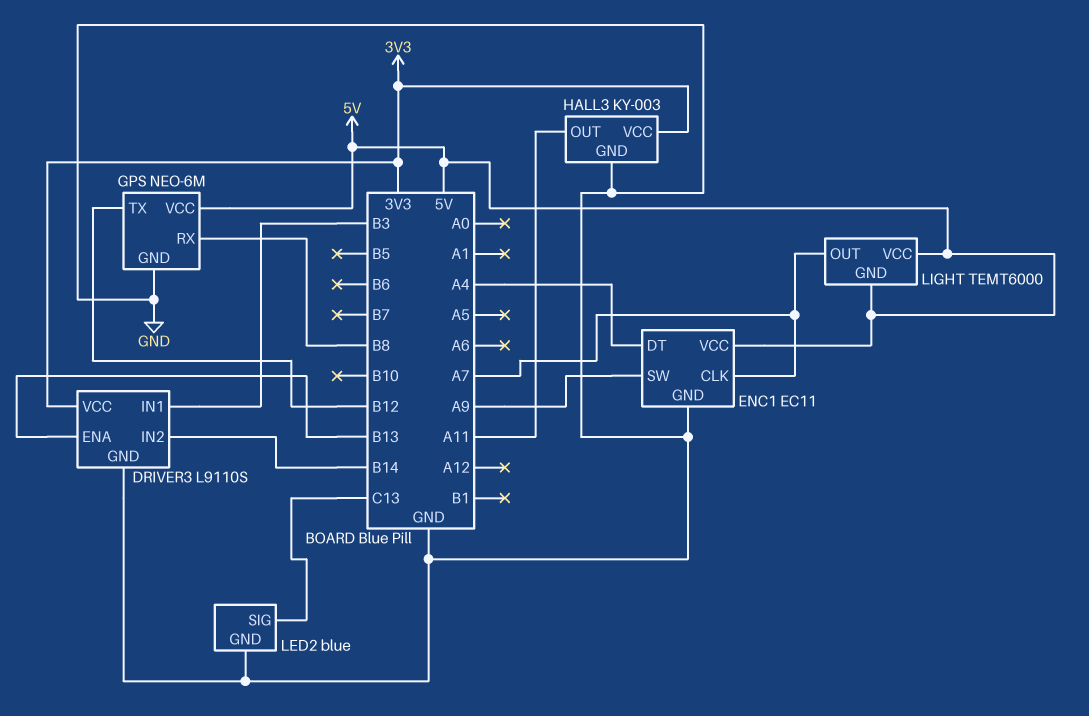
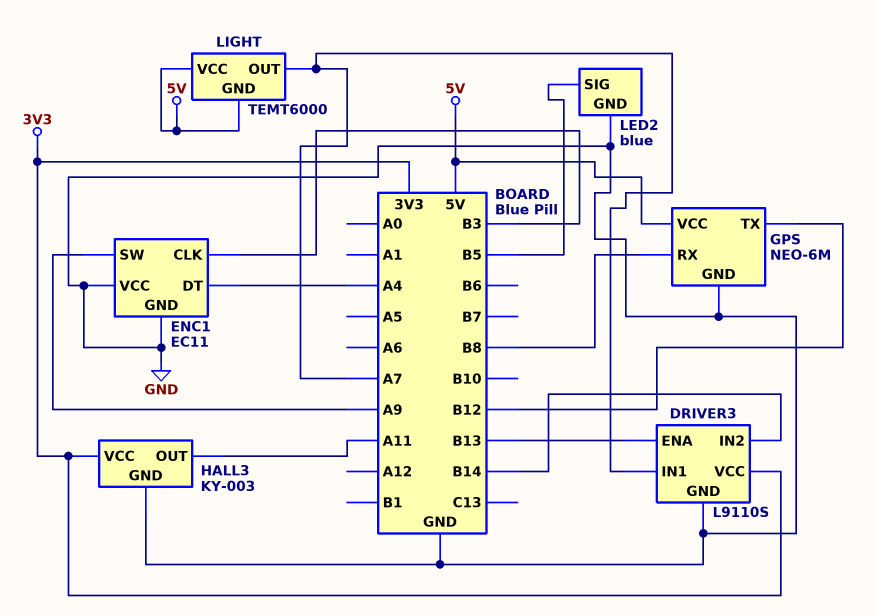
DRIVER3 pin IN1: B3 -> A7
ENC1 pin CLK: A7 -> B3
ENC1 pin VCC: 5V -> GND
LED2 pin SIG: C13 -> B5

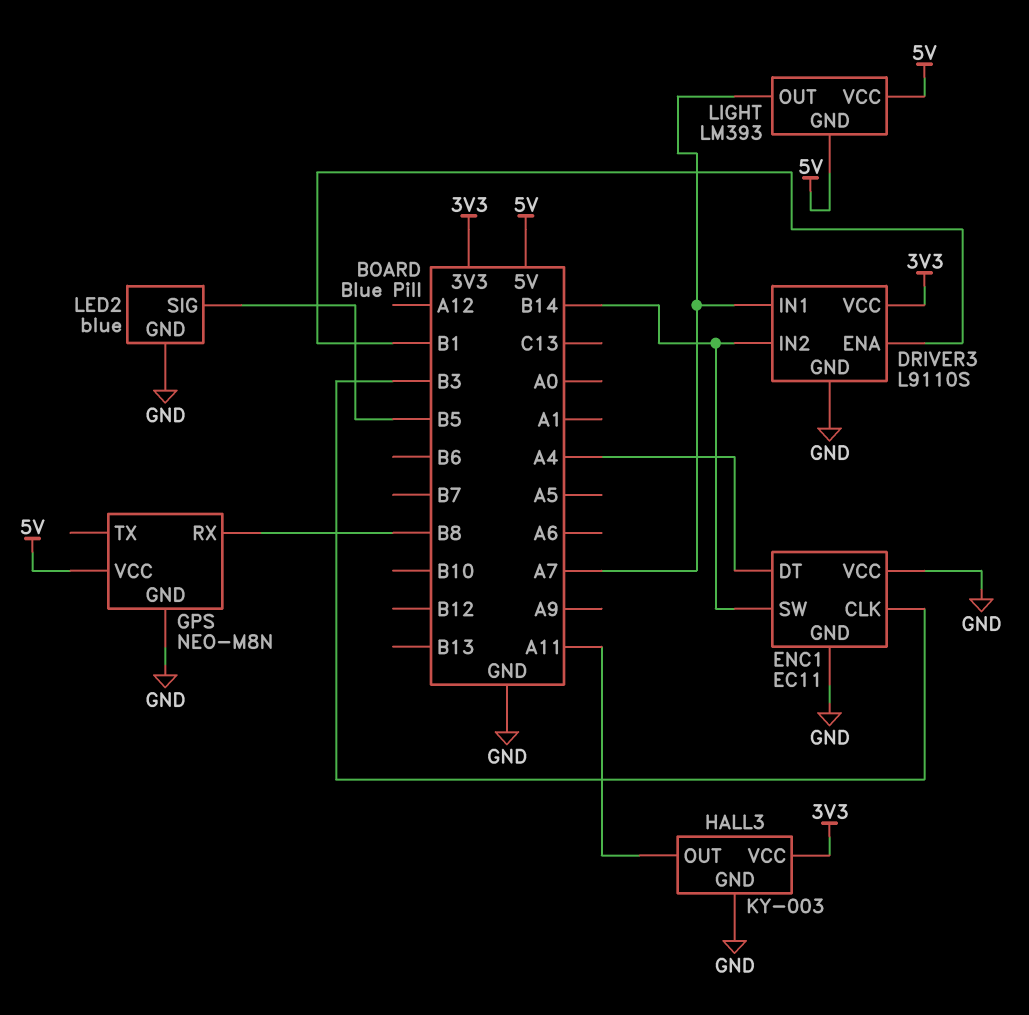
DRIVER3 pin ENA: B13 -> B1
ENC1 pin SW: A9 -> B14
GPS: NEO-6M -> NEO-M8N
GPS pin TX: B12 -> none
LIGHT: TEMT6000 -> LM393

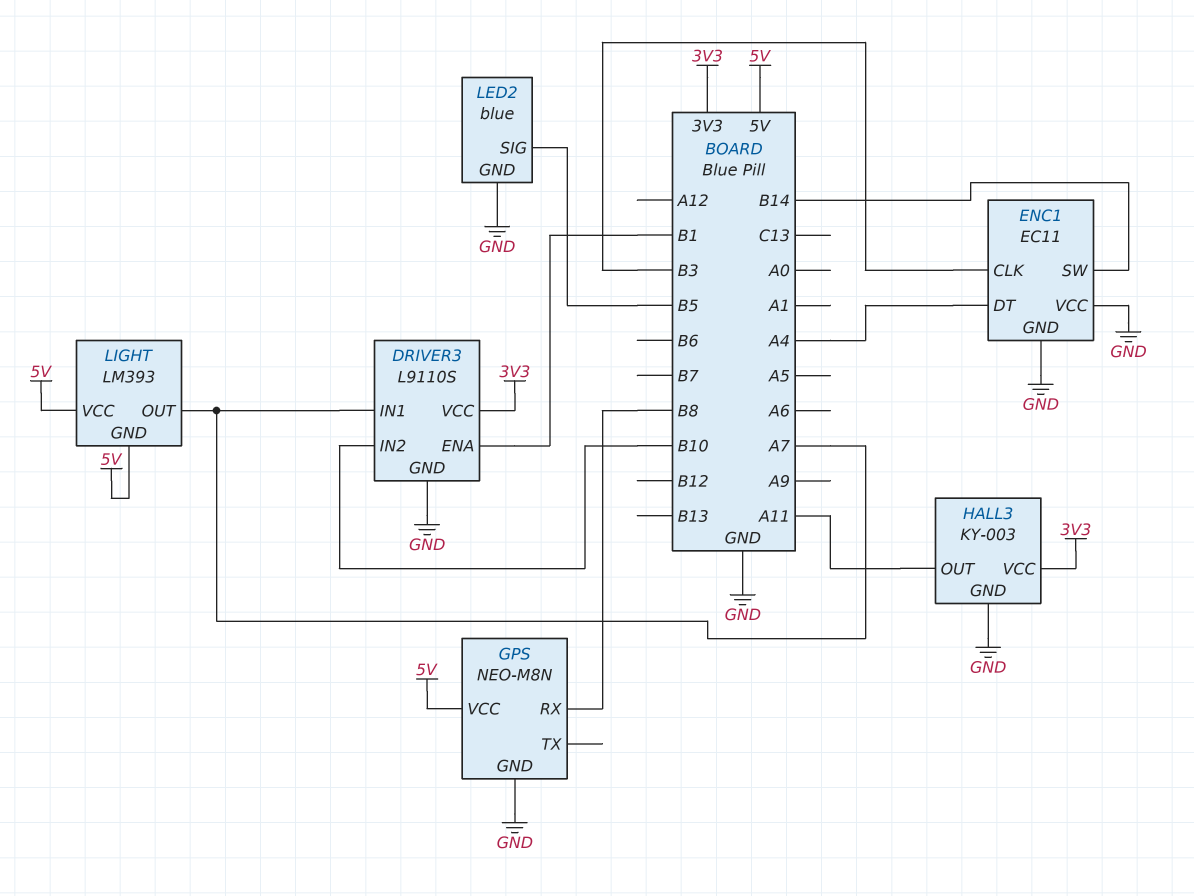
DRIVER3 pin IN2: B14 -> B10

